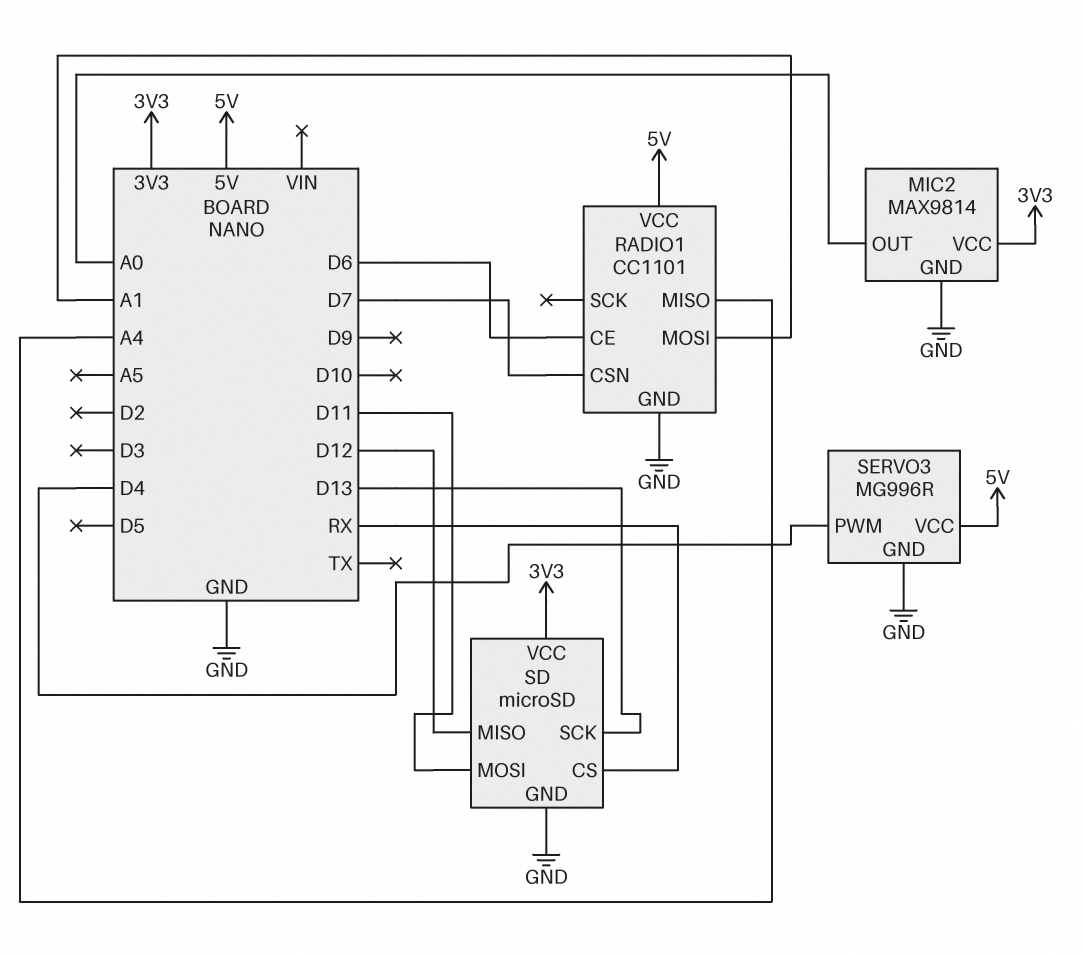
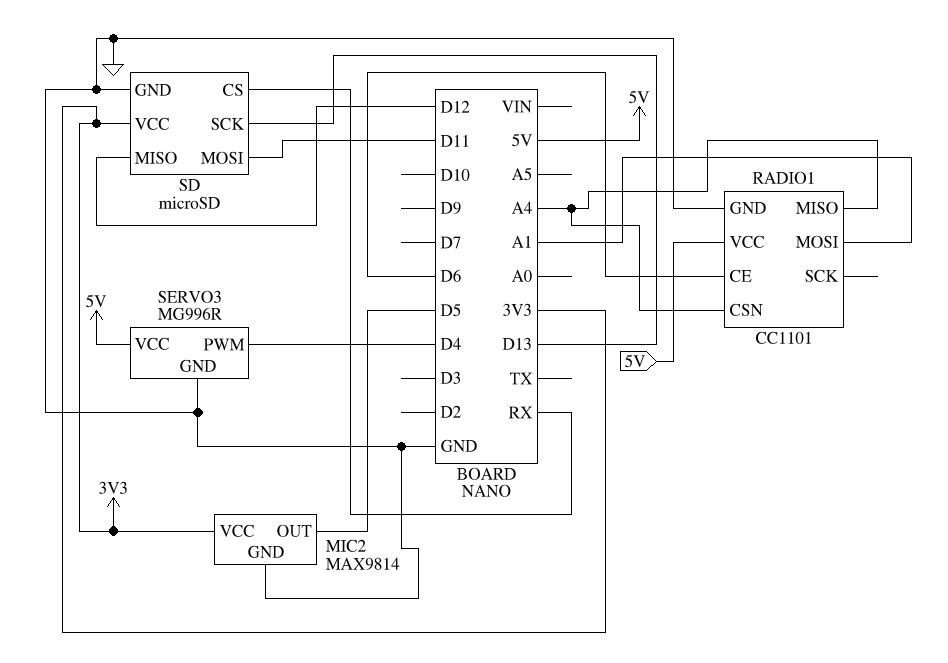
MIC2 pin OUT: A0 -> D5
RADIO1 pin CSN: D7 -> A4

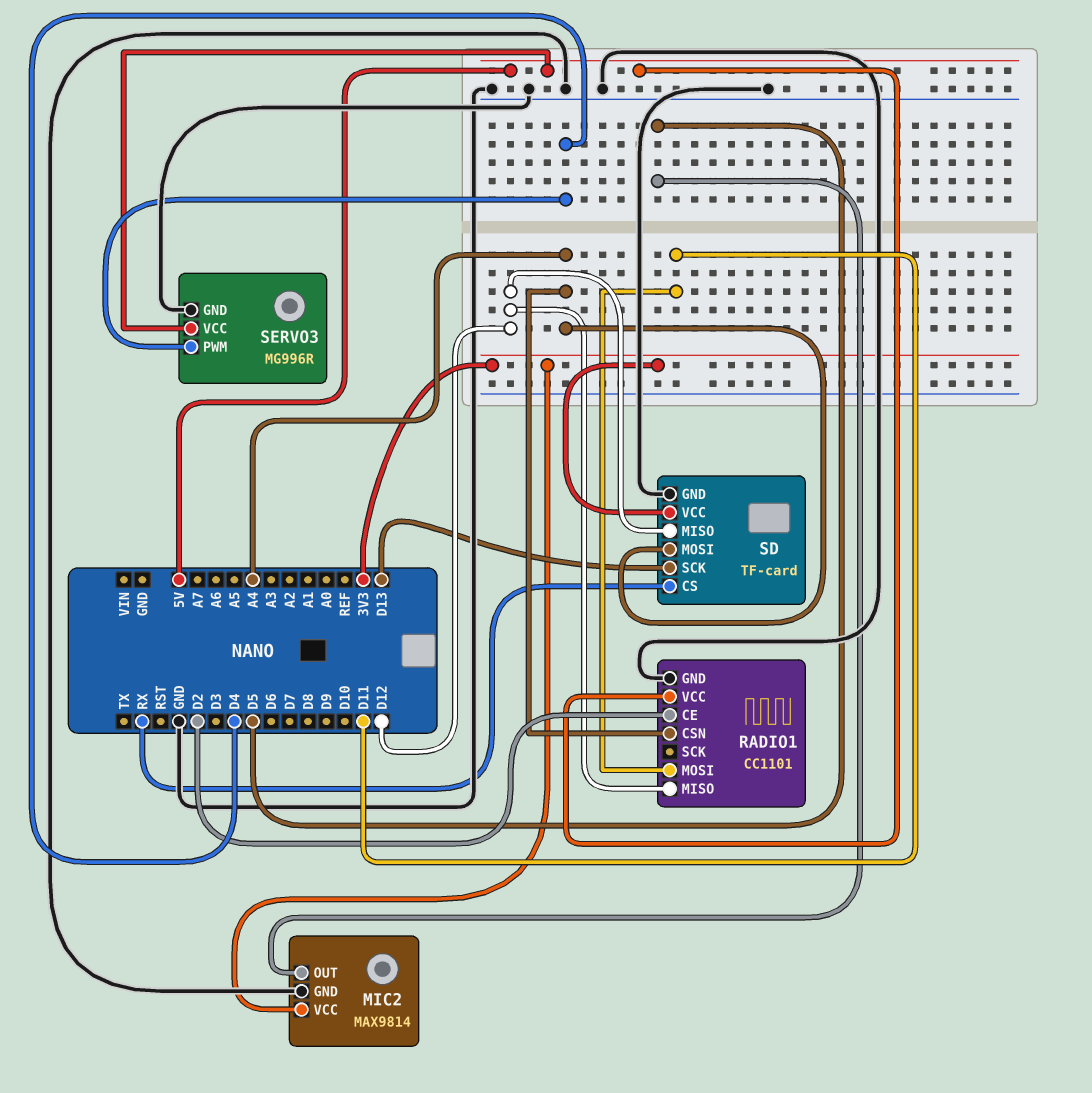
RADIO1 pin CE: D6 -> D2
RADIO1 pin MISO: A4 -> D12
RADIO1 pin MOSI: A1 -> D11
SD: microSD -> TF-card
SD pin MOSI: D11 -> A4

